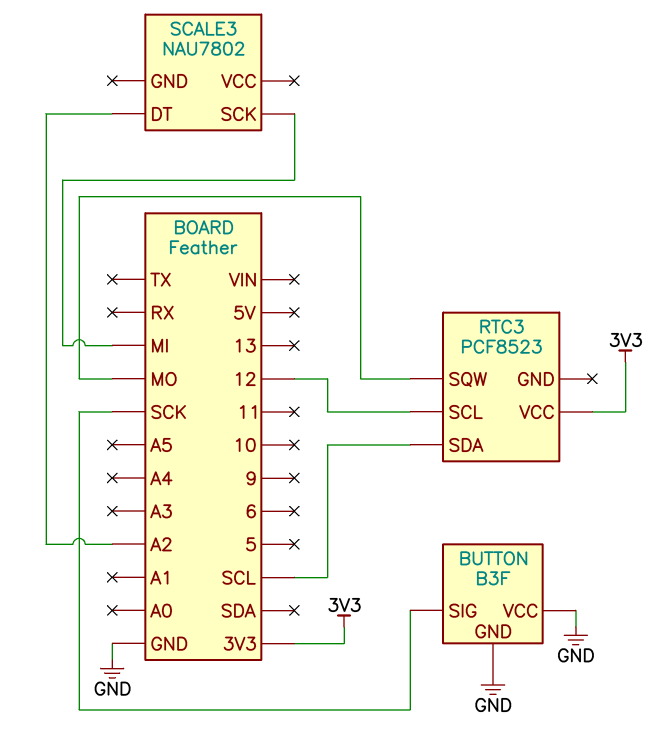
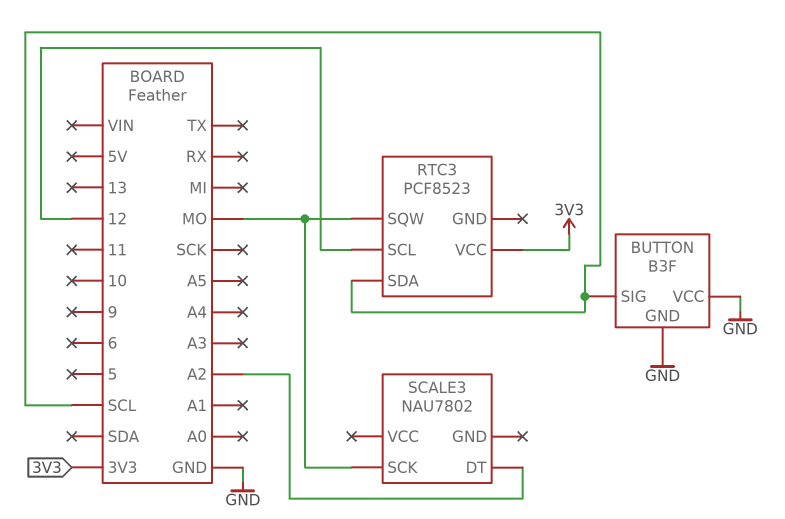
BUTTON pin SIG: SCK -> SCL
SCALE3 pin SCK: MI -> MO

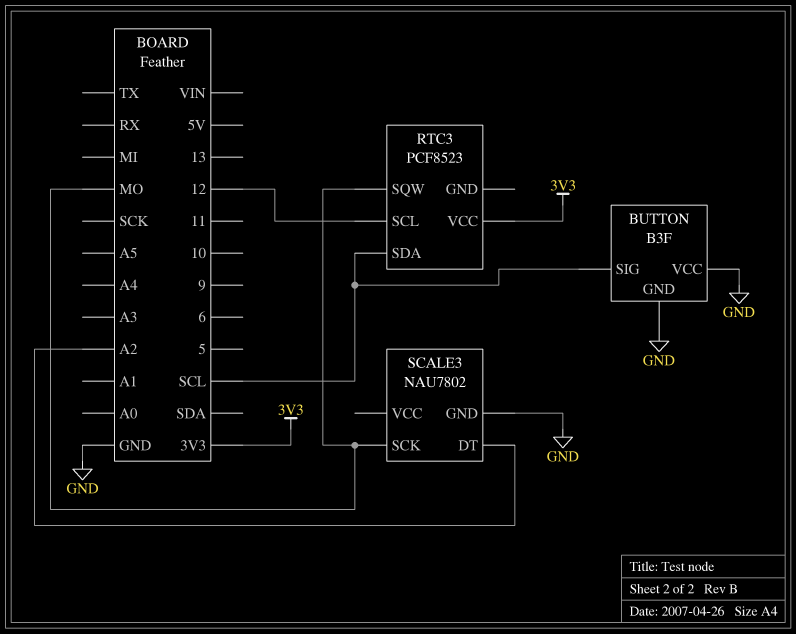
SCALE3 pin GND: none -> GND

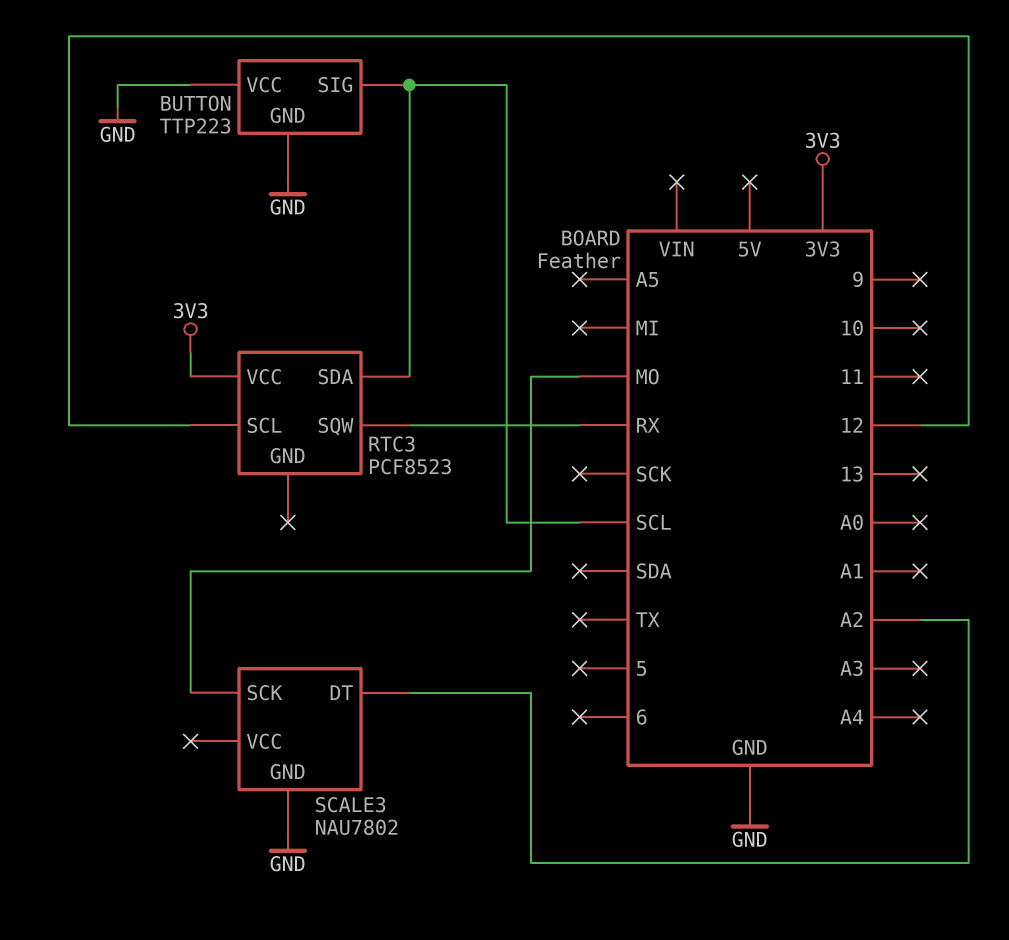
BUTTON: B3F -> TTP223
RTC3 pin SQW: MO -> RX

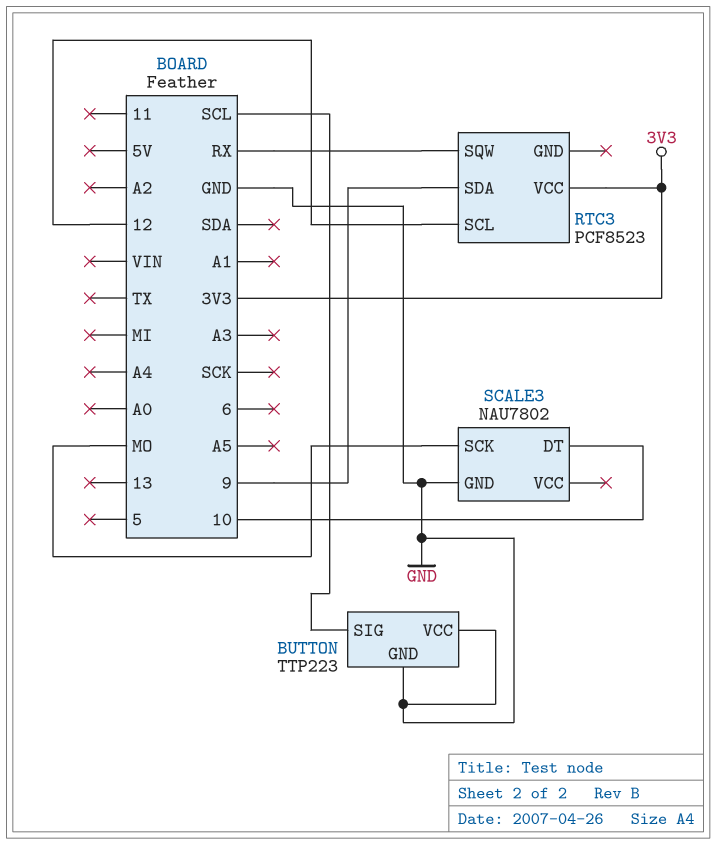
RTC3 pin SDA: SCL -> 9
SCALE3 pin DT: A2 -> 10

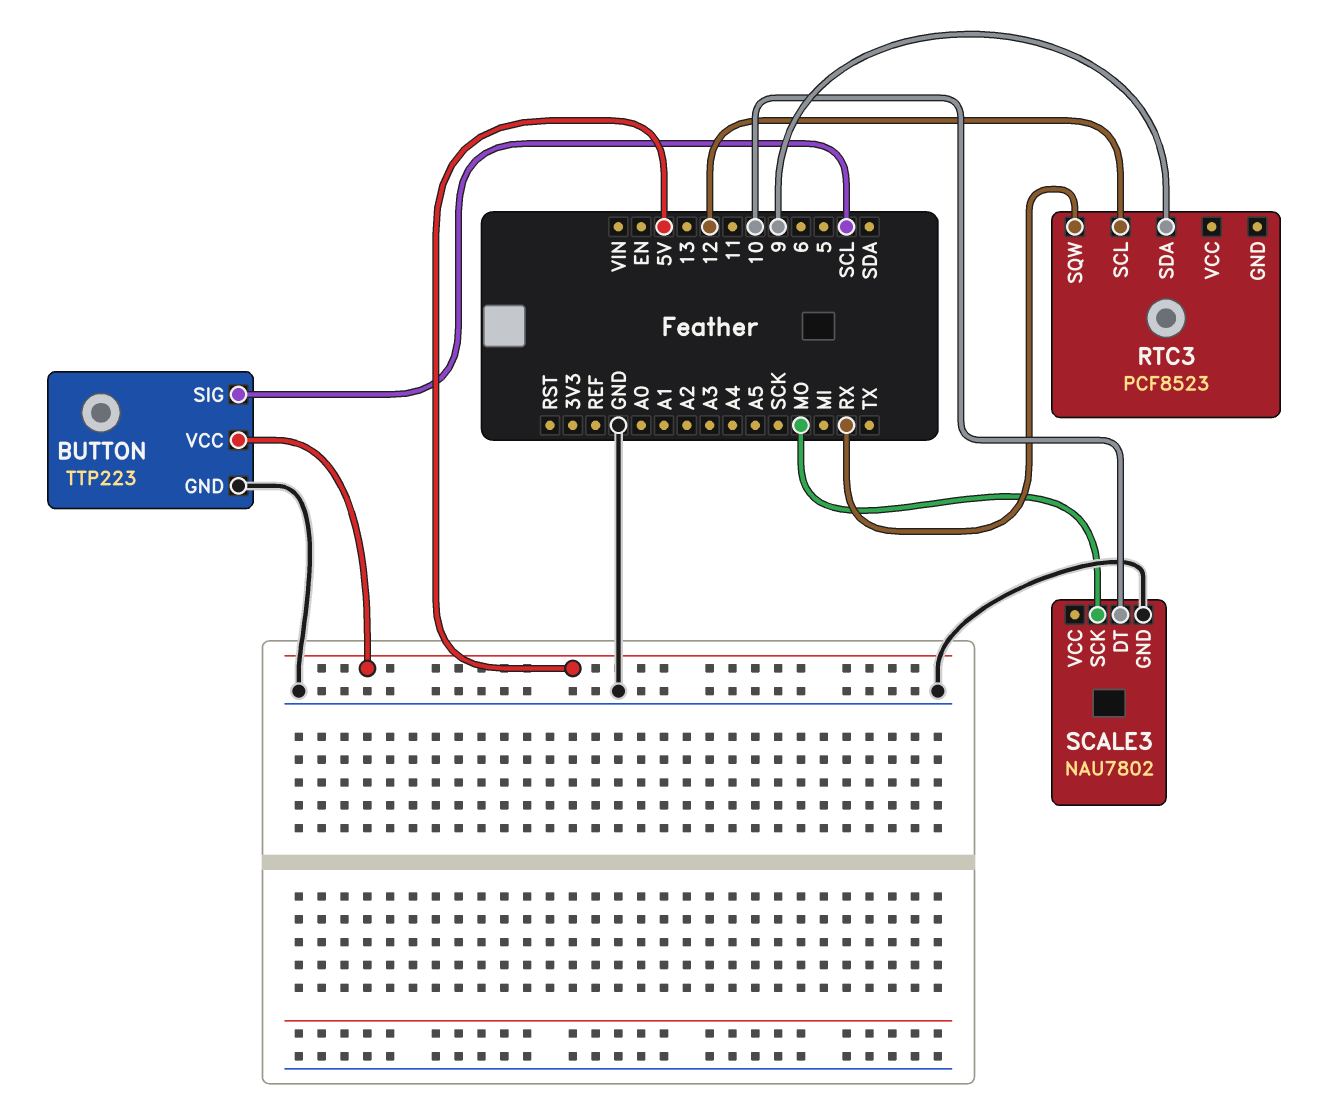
BUTTON pin VCC: GND -> 5V
RTC3 pin VCC: 3V3 -> none

